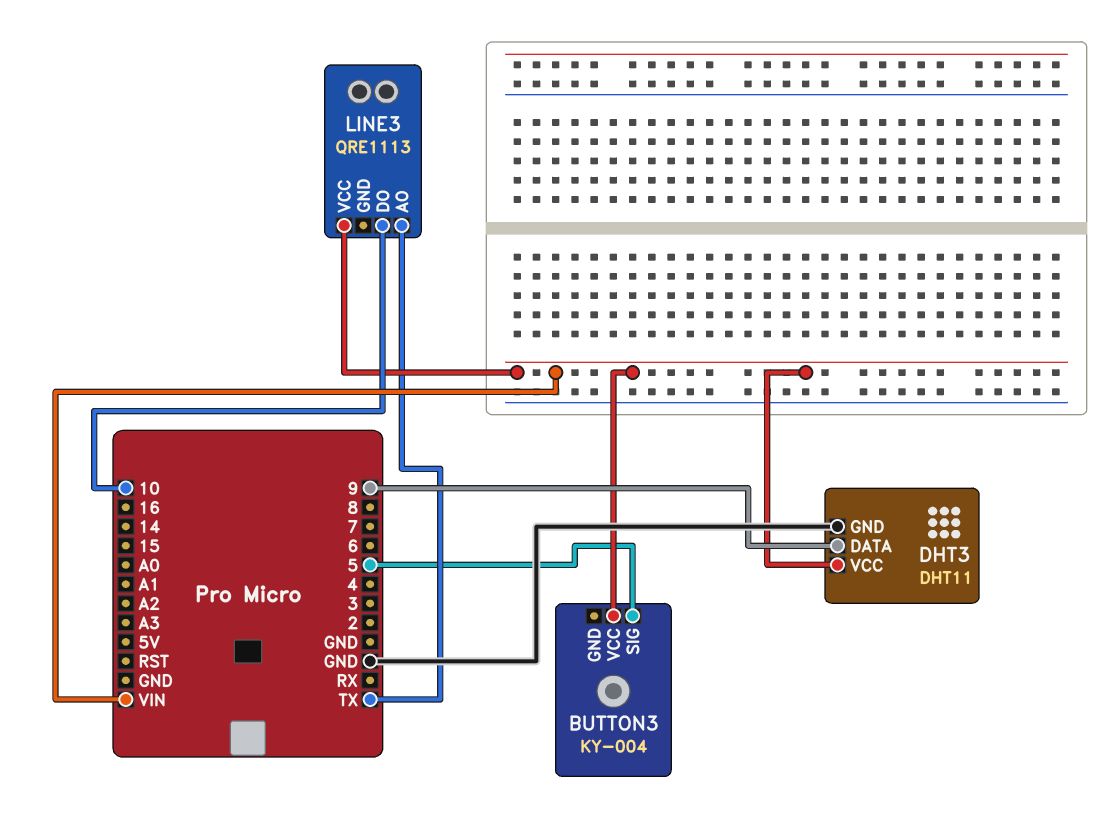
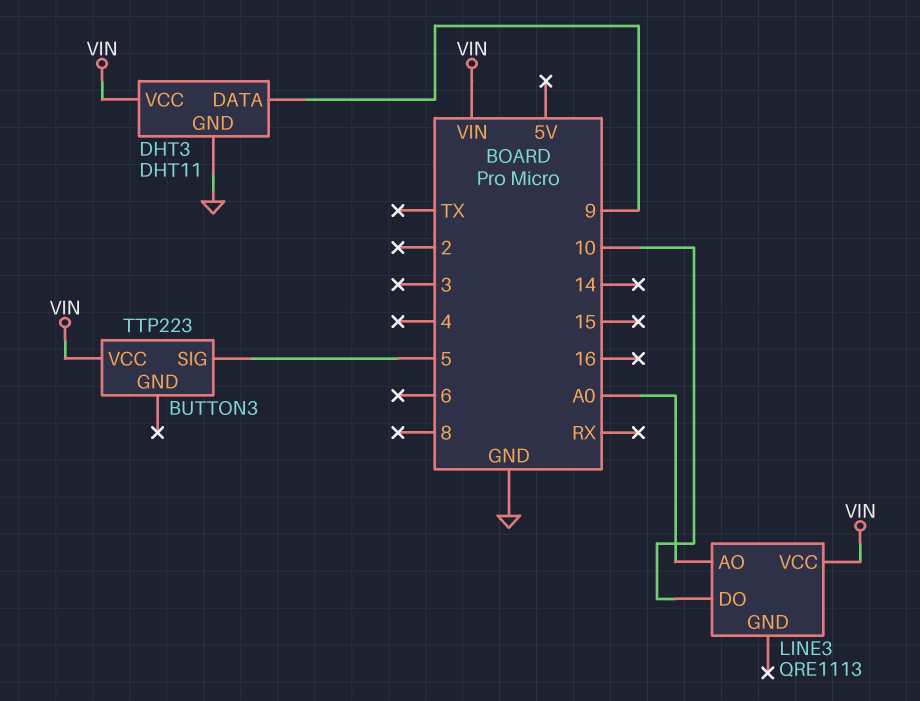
BUTTON3: KY-004 -> TTP223
LINE3 pin AO: TX -> A0

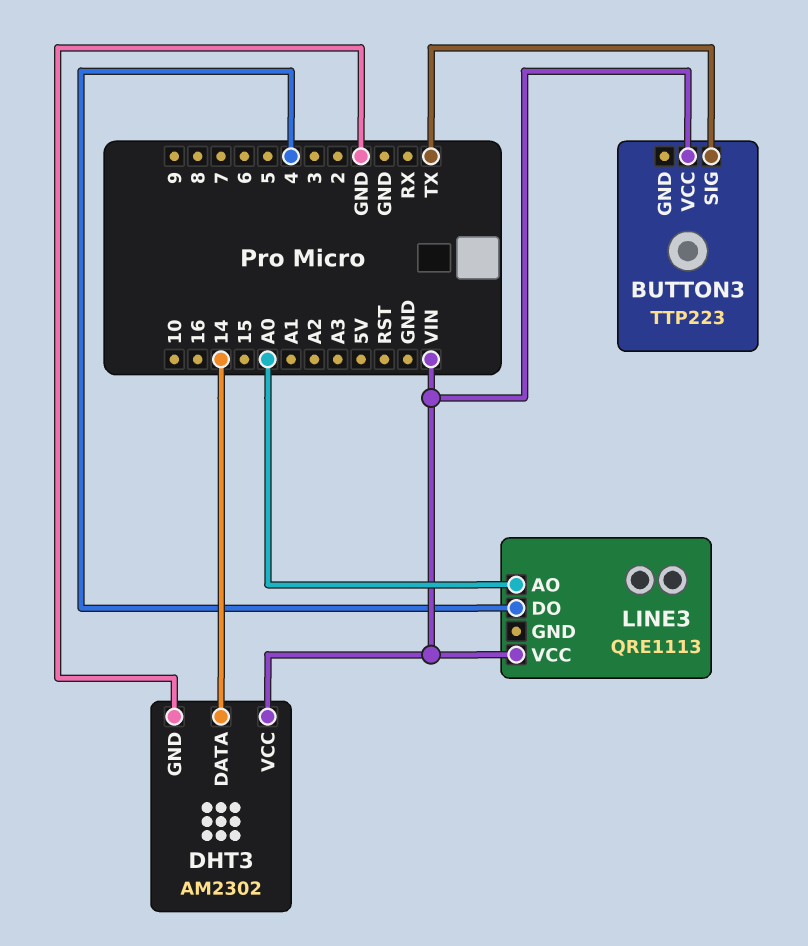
BUTTON3 pin SIG: 5 -> TX
DHT3: DHT11 -> AM2302
DHT3 pin DATA: 9 -> 14
LINE3 pin DO: 10 -> 4

